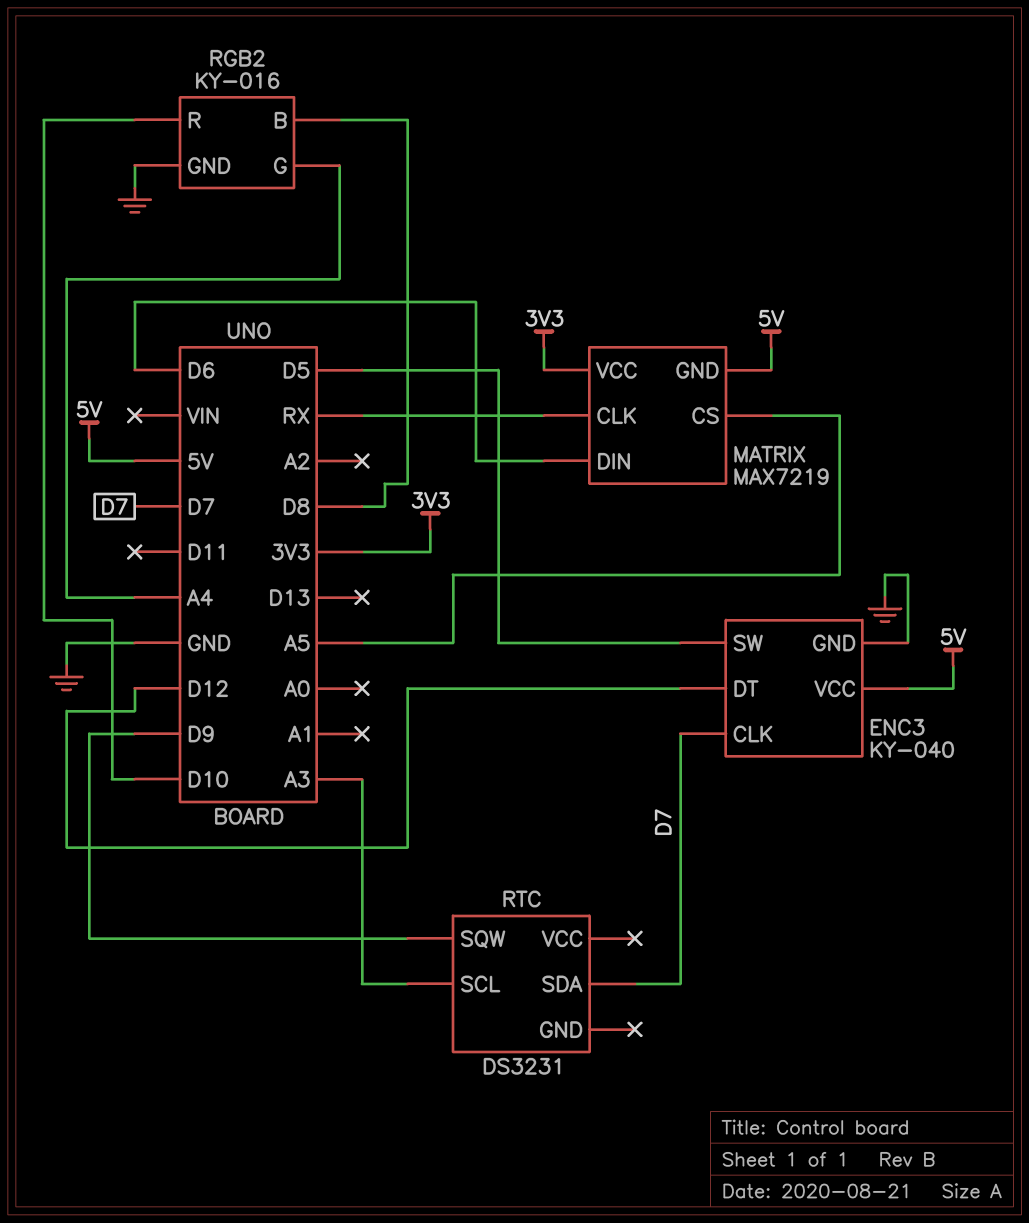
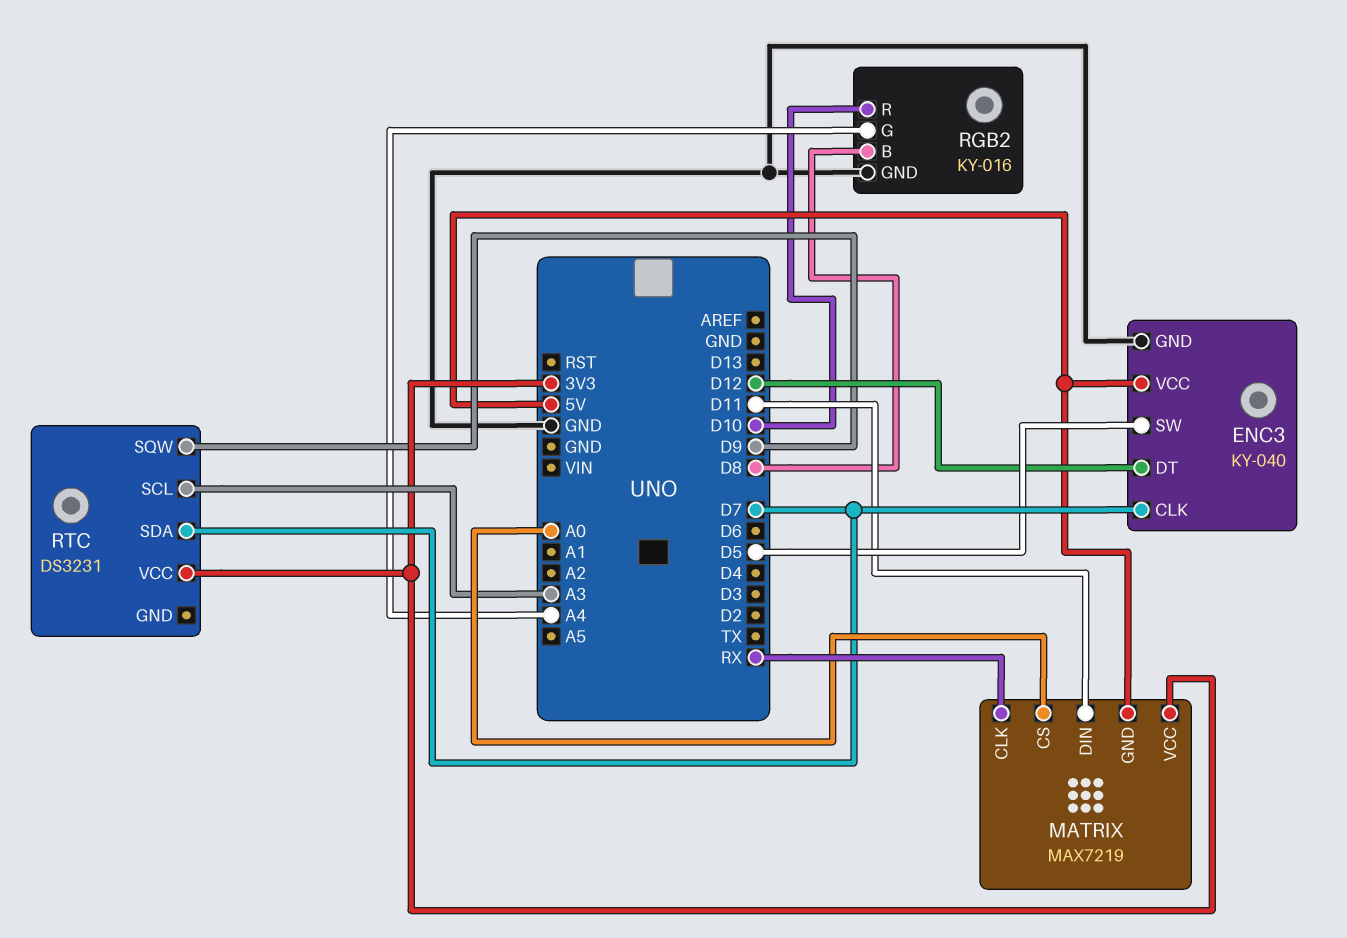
MATRIX pin CS: A5 -> A0
MATRIX pin DIN: D6 -> D11
RTC pin VCC: none -> 3V3

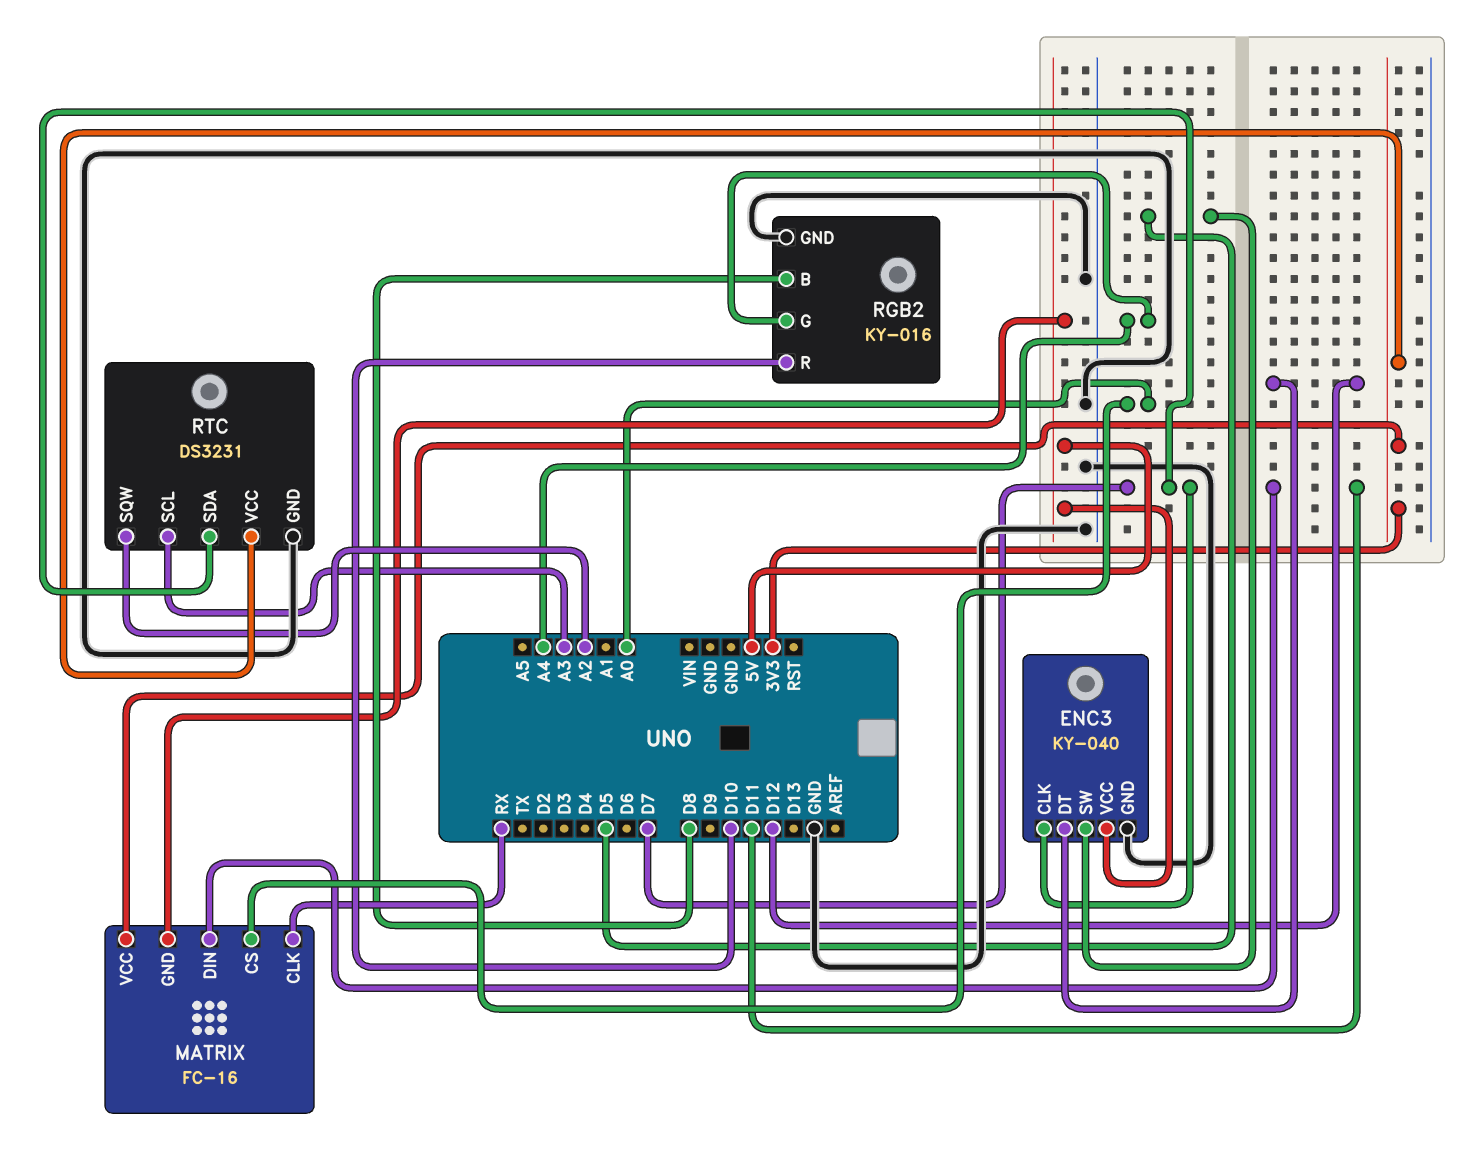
MATRIX: MAX7219 -> FC-16
RTC pin GND: none -> GND
RTC pin SQW: D9 -> A2

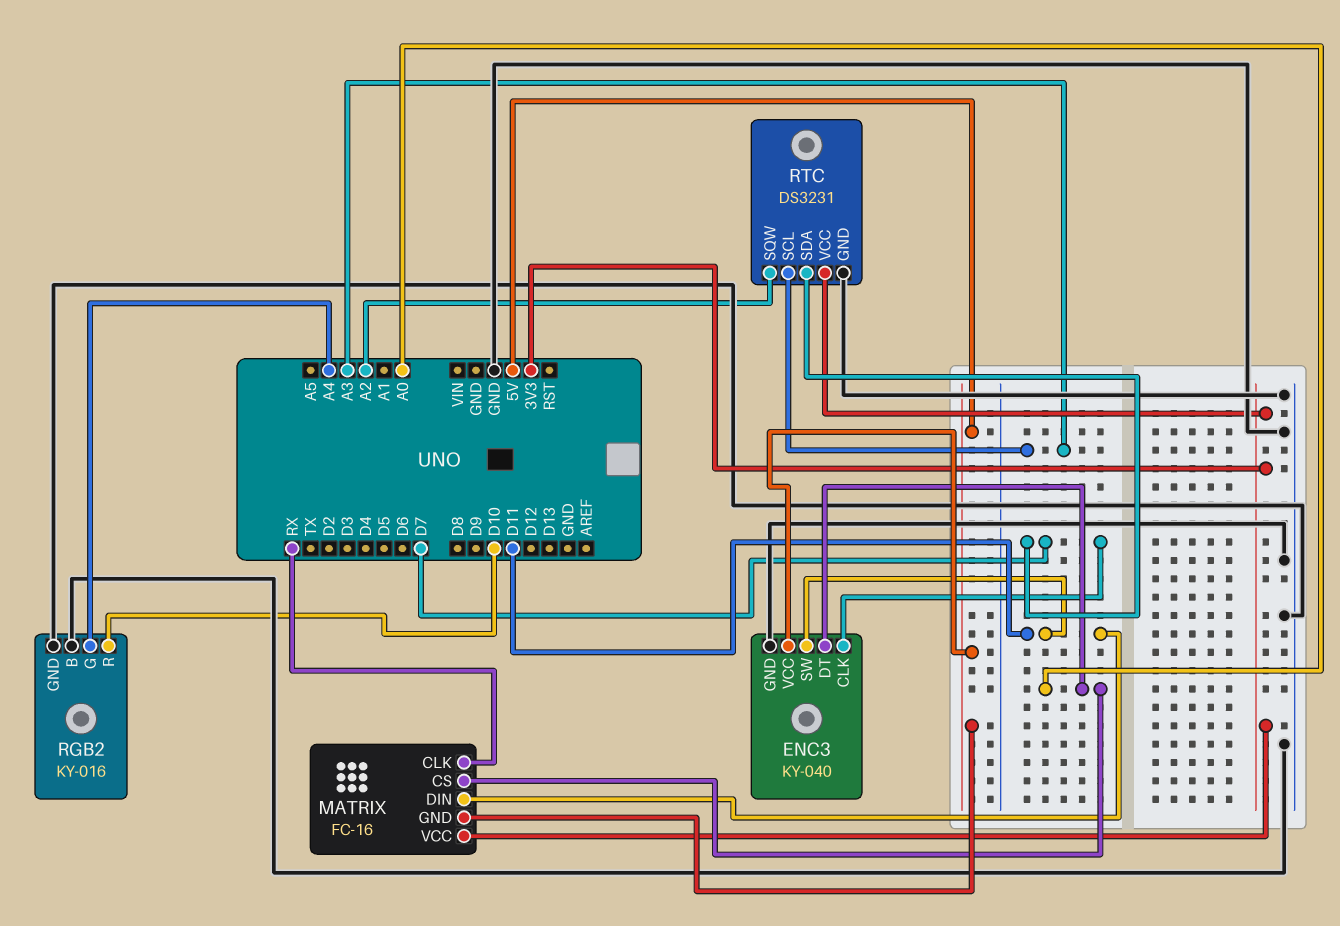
ENC3 pin DT: D12 -> A0
ENC3 pin SW: D5 -> D11
RGB2 pin B: D8 -> GND

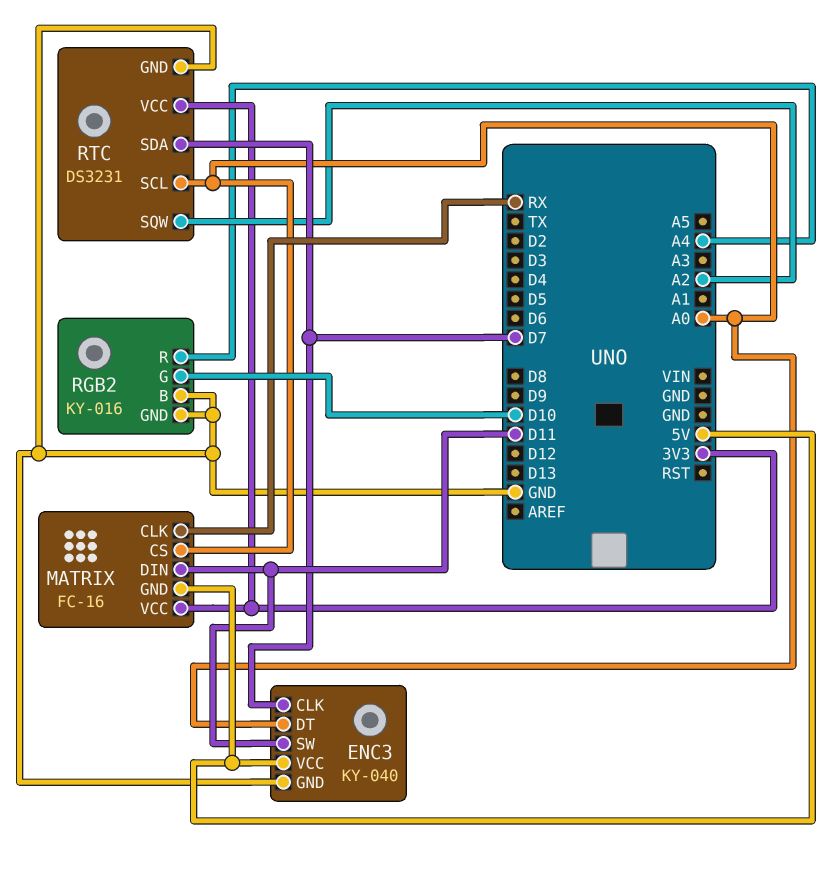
RGB2 pin G: A4 -> D10
RGB2 pin R: D10 -> A4
RTC pin SCL: A3 -> A0

